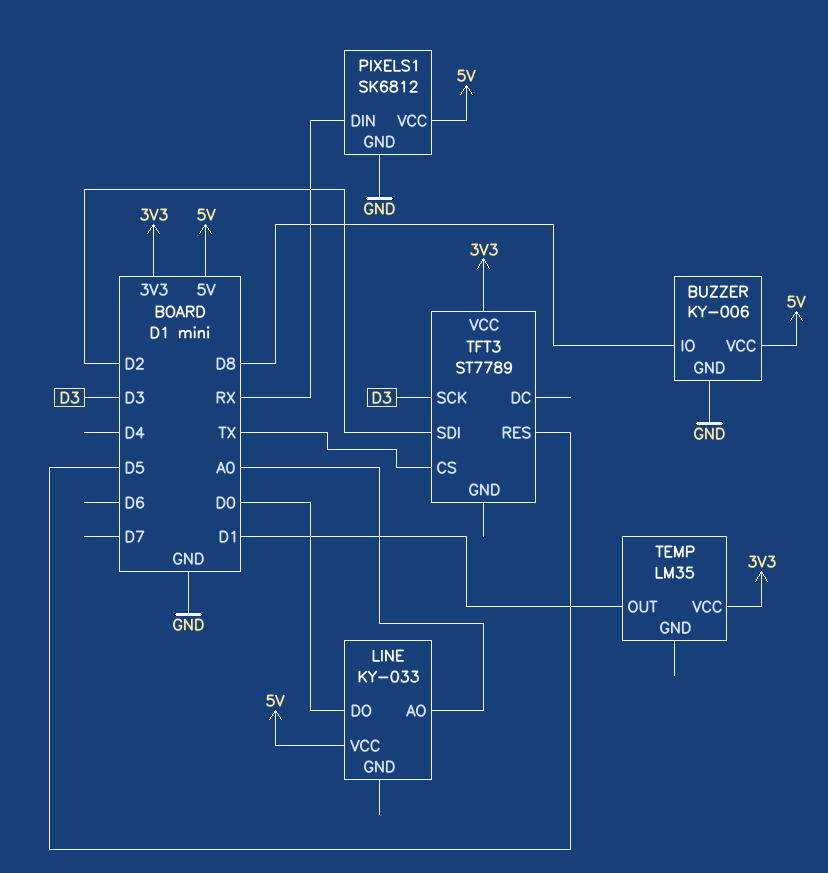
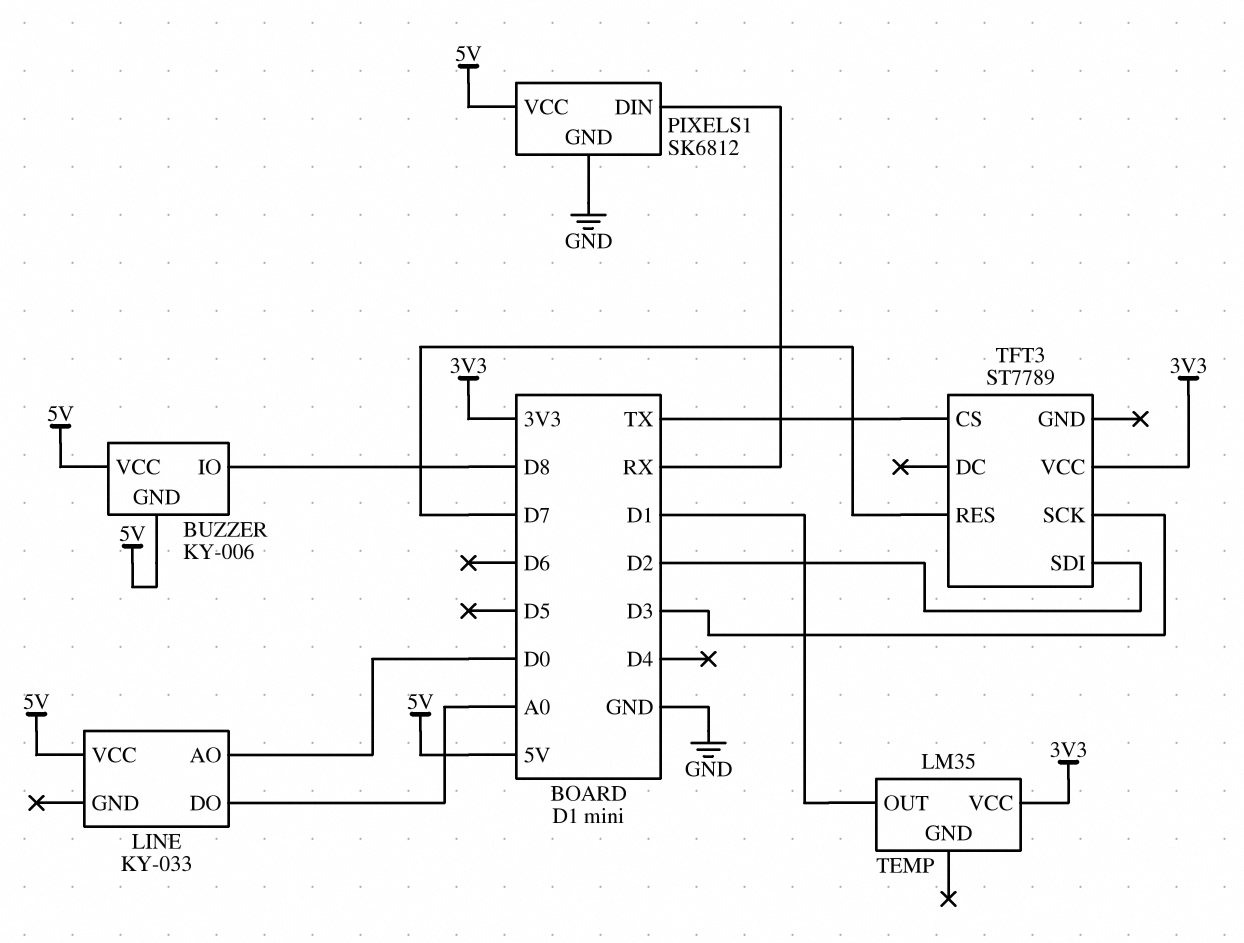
BUZZER pin GND: GND -> 5V
LINE pin AO: A0 -> D0
LINE pin DO: D0 -> A0
TFT3 pin RES: D5 -> D7

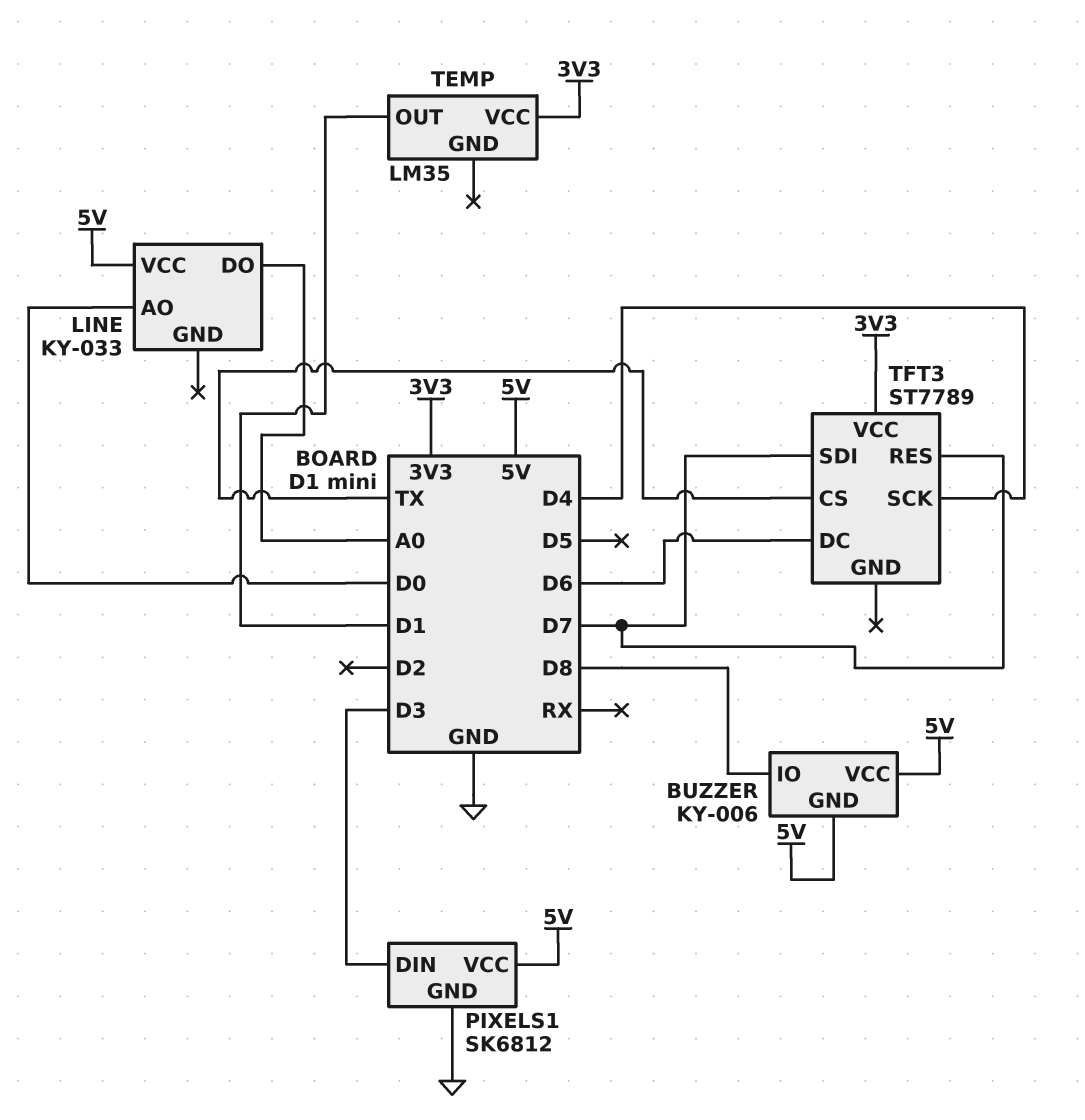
PIXELS1 pin DIN: RX -> D3
TFT3 pin DC: none -> D6
TFT3 pin SCK: D3 -> D4
TFT3 pin SDI: D2 -> D7

